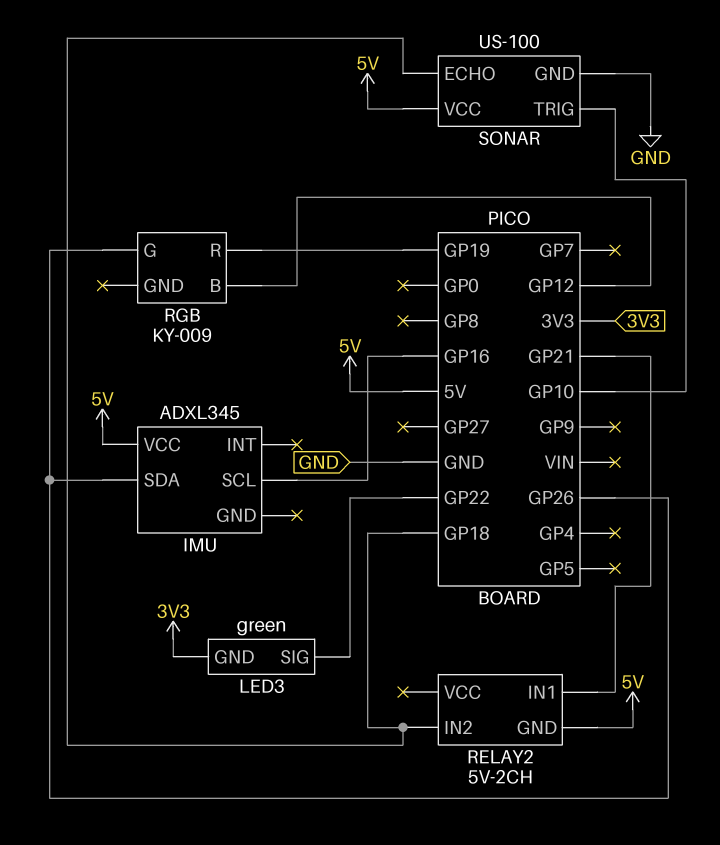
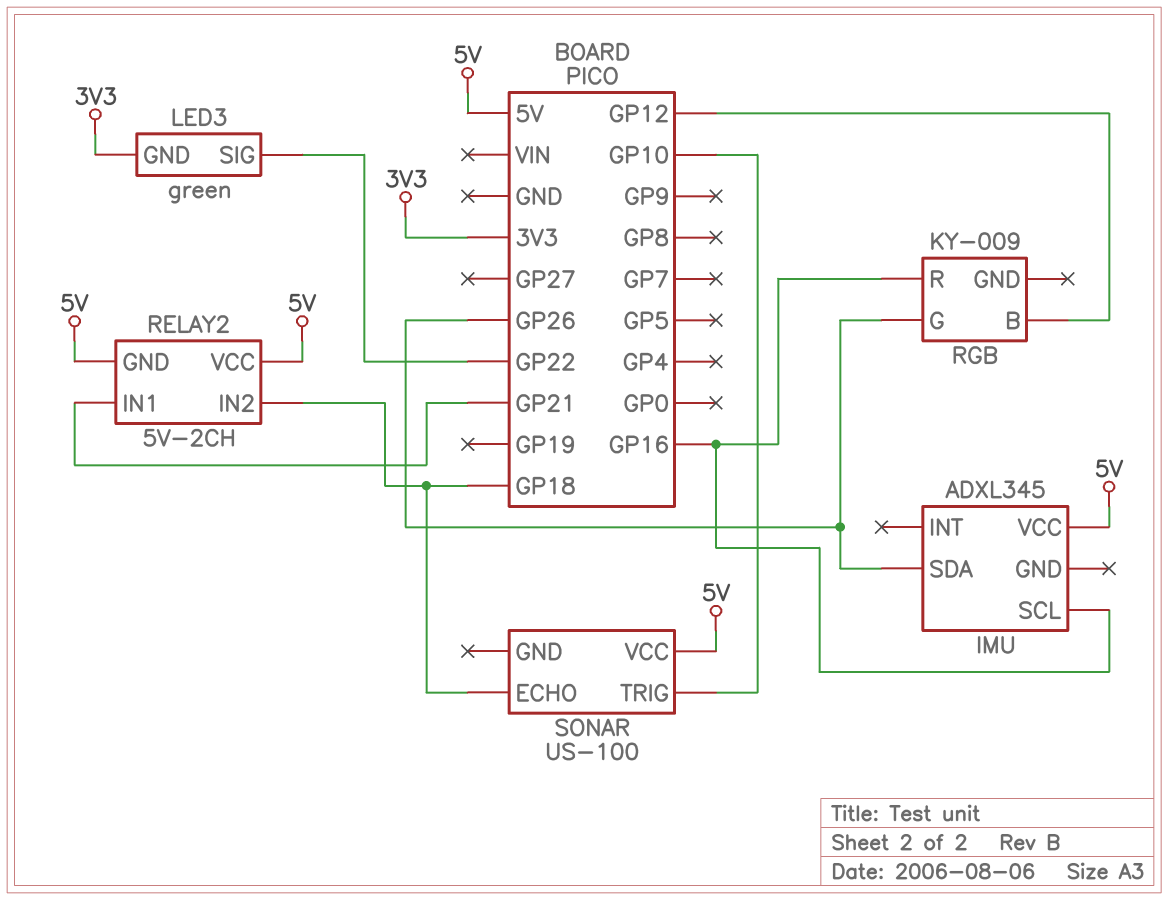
RELAY2 pin VCC: none -> 5V
RGB pin R: GP19 -> GP16
SONAR pin GND: GND -> none

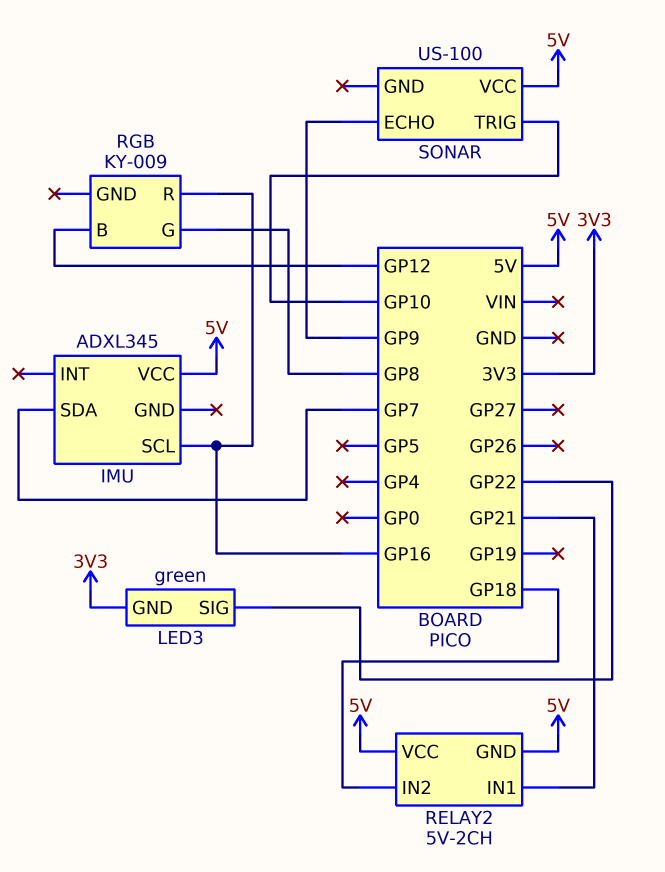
IMU pin SDA: GP26 -> GP7
RGB pin G: GP26 -> GP8
SONAR pin ECHO: GP18 -> GP9

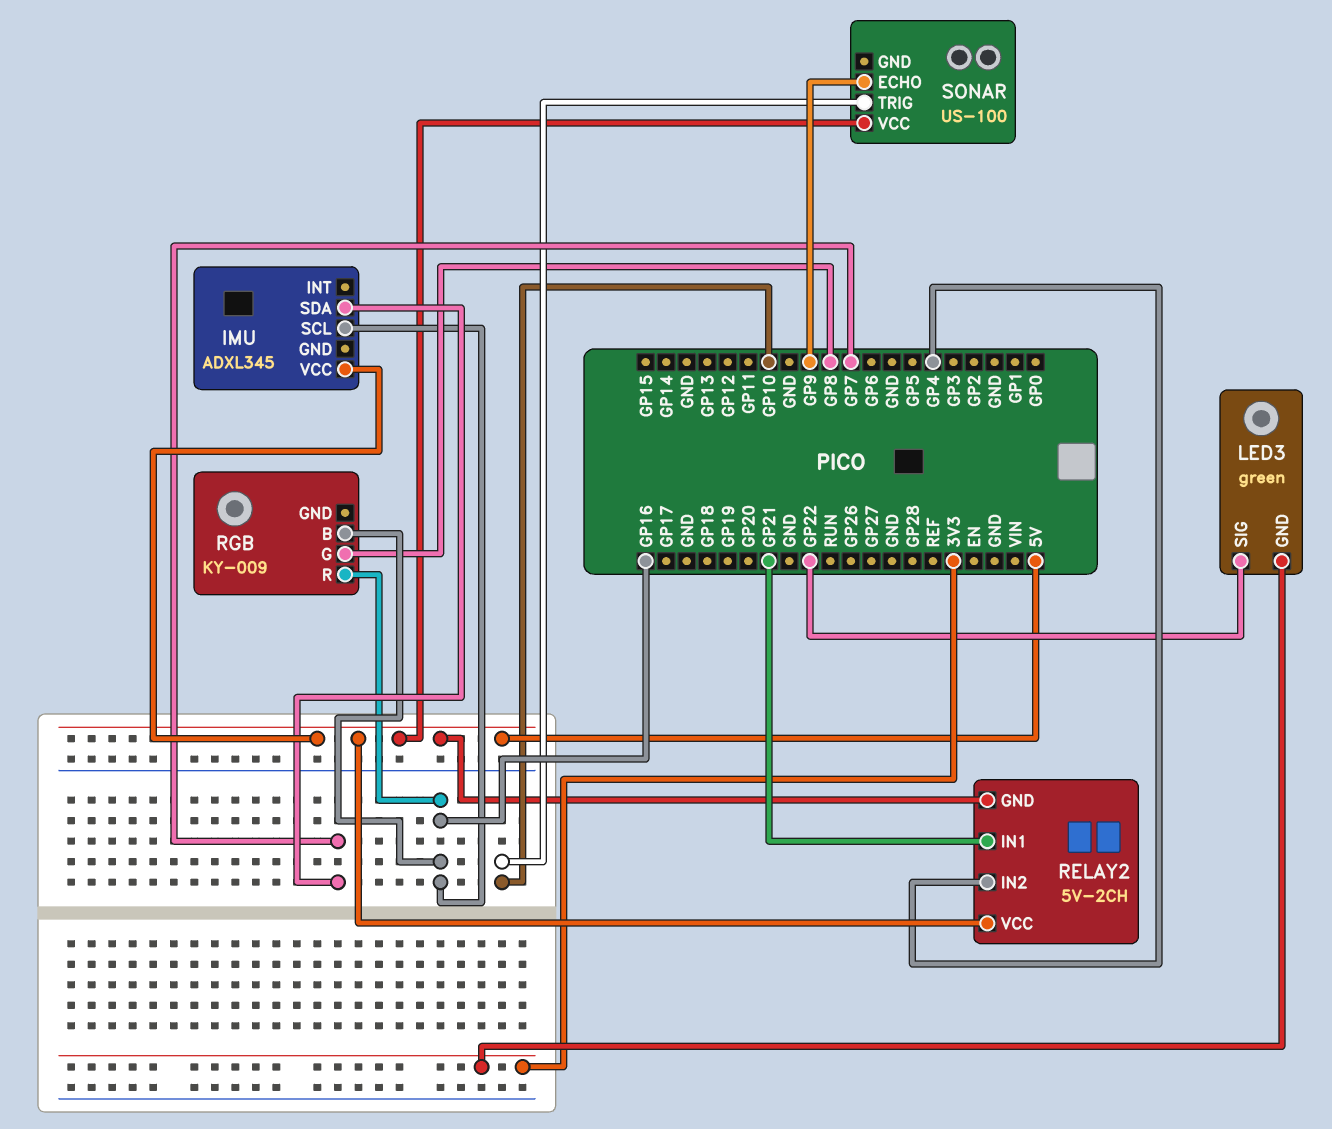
RELAY2 pin IN2: GP18 -> GP4
RGB pin B: GP12 -> GP16

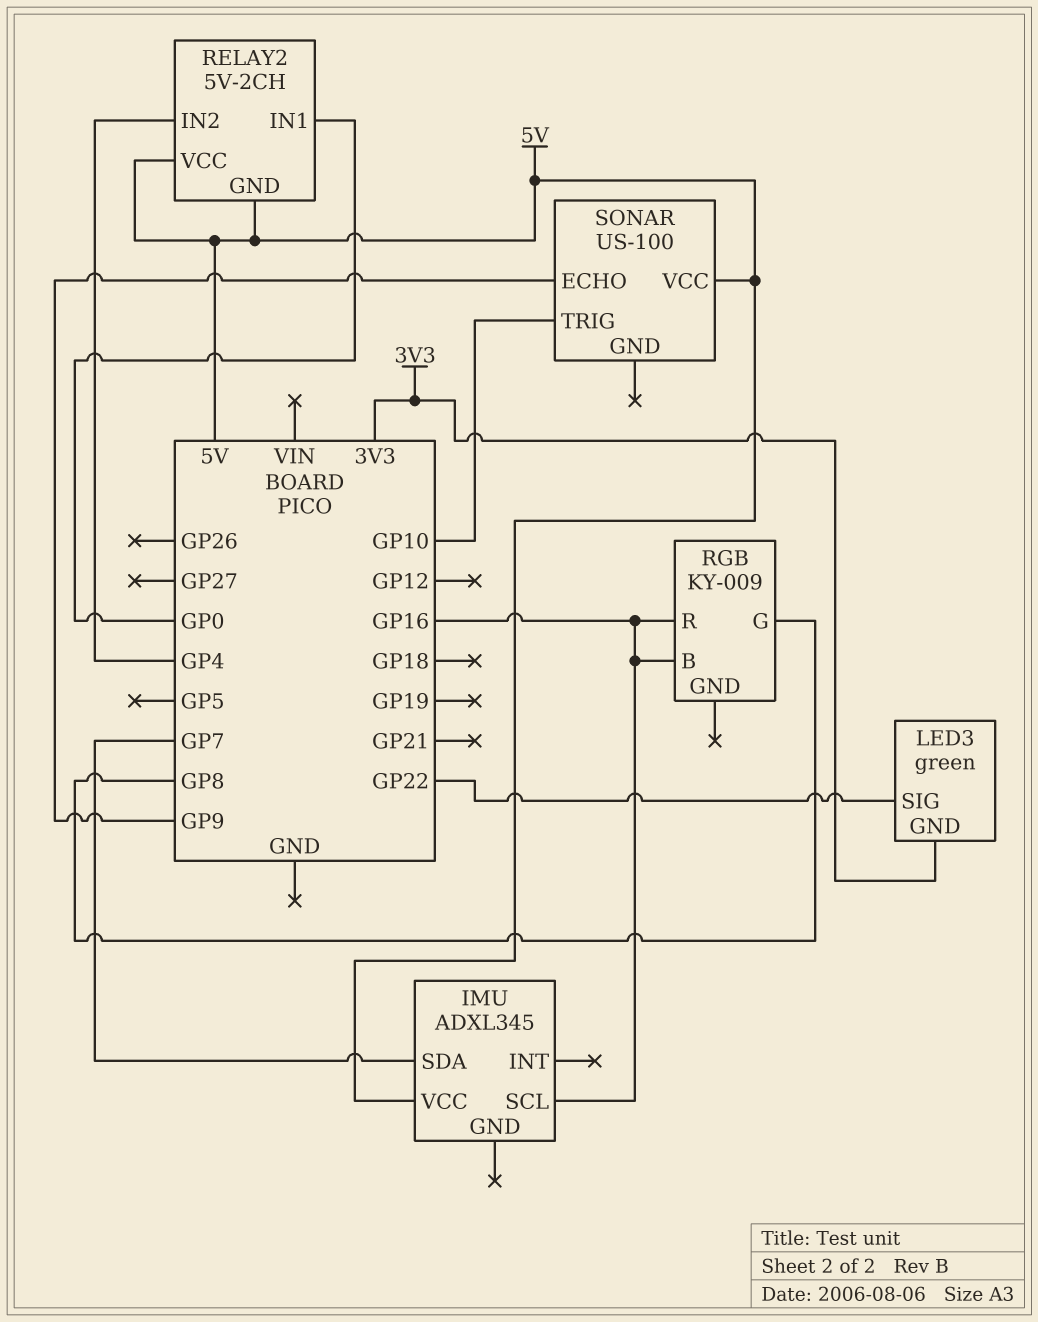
RELAY2 pin IN1: GP21 -> GP0

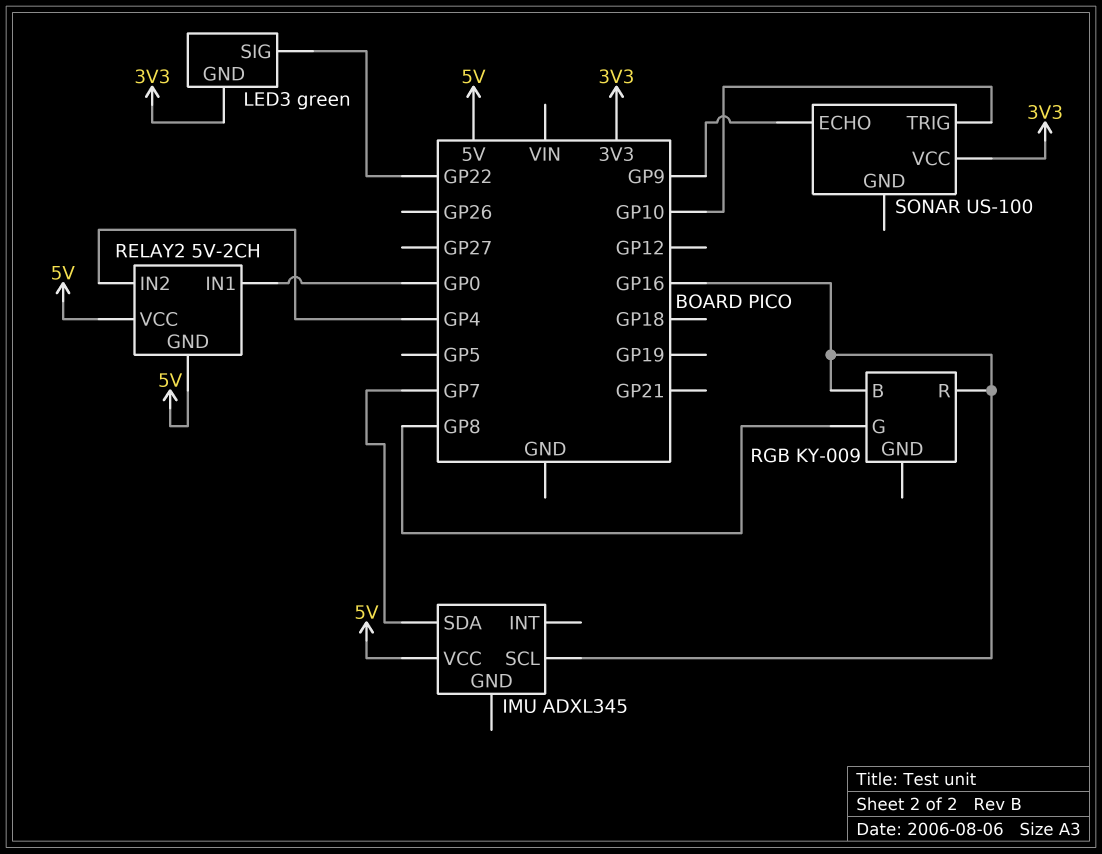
SONAR pin VCC: 5V -> 3V3

